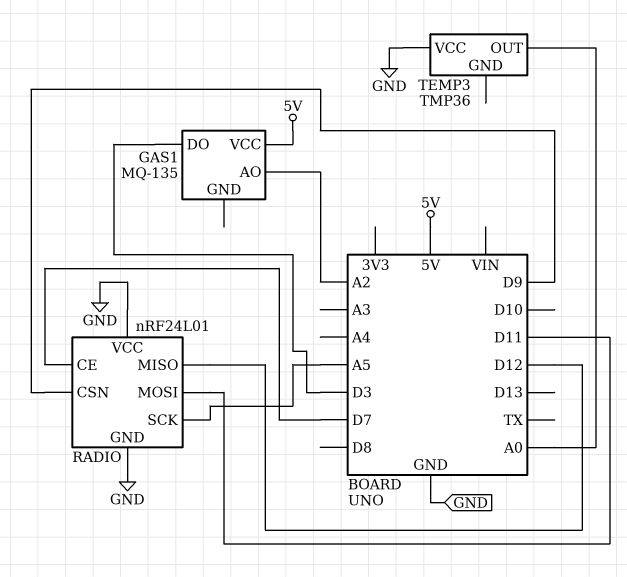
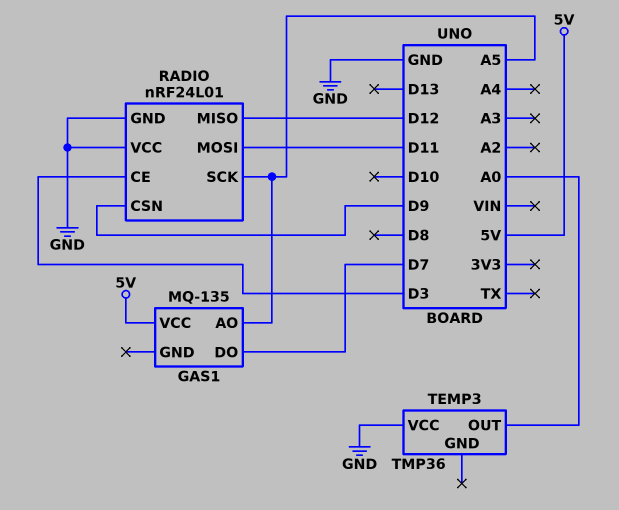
GAS1 pin AO: A2 -> A5
GAS1 pin DO: D3 -> D7
RADIO pin CE: D7 -> D3

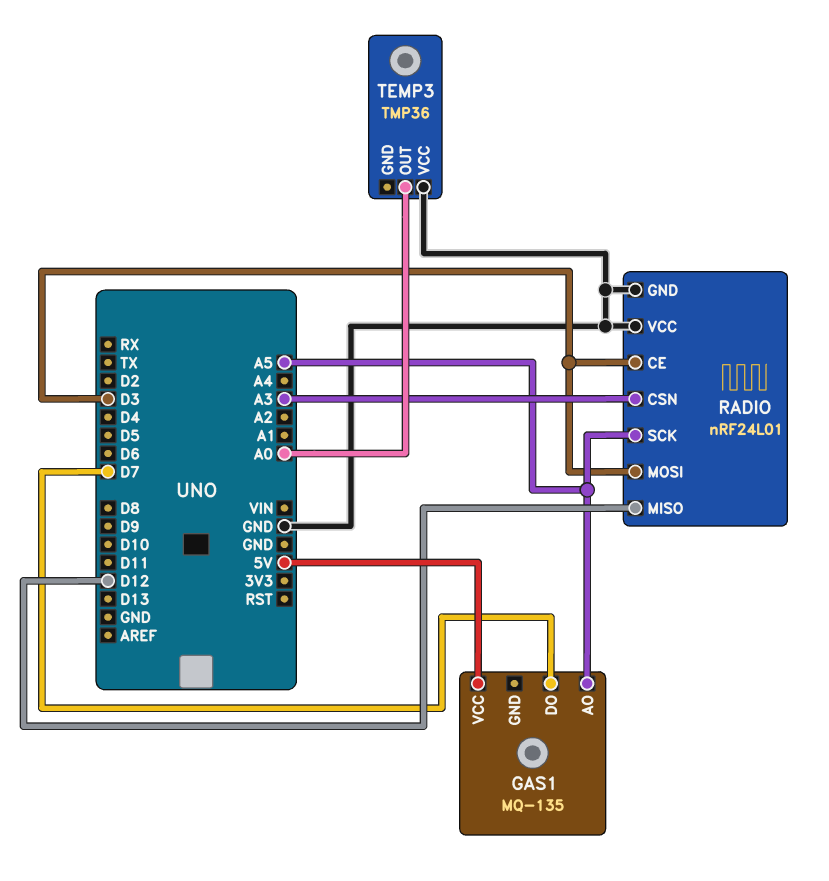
RADIO pin CSN: D9 -> A3
RADIO pin MOSI: D11 -> D3

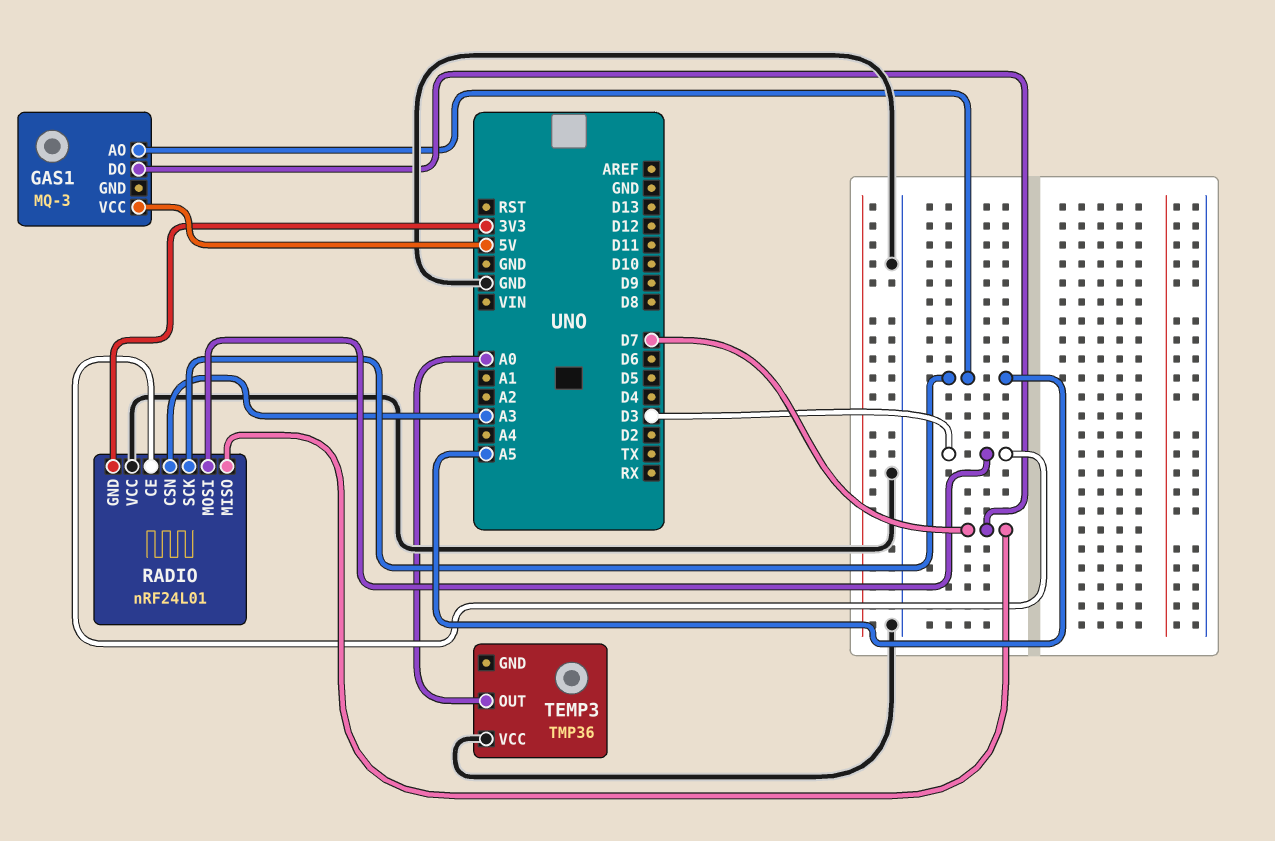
GAS1: MQ-135 -> MQ-3
RADIO pin GND: GND -> 3V3
RADIO pin MISO: D12 -> D7

